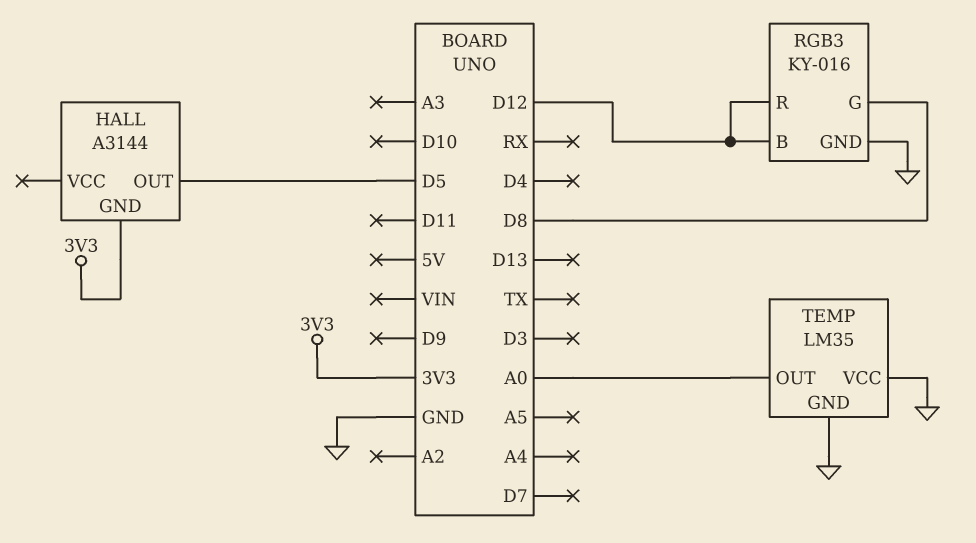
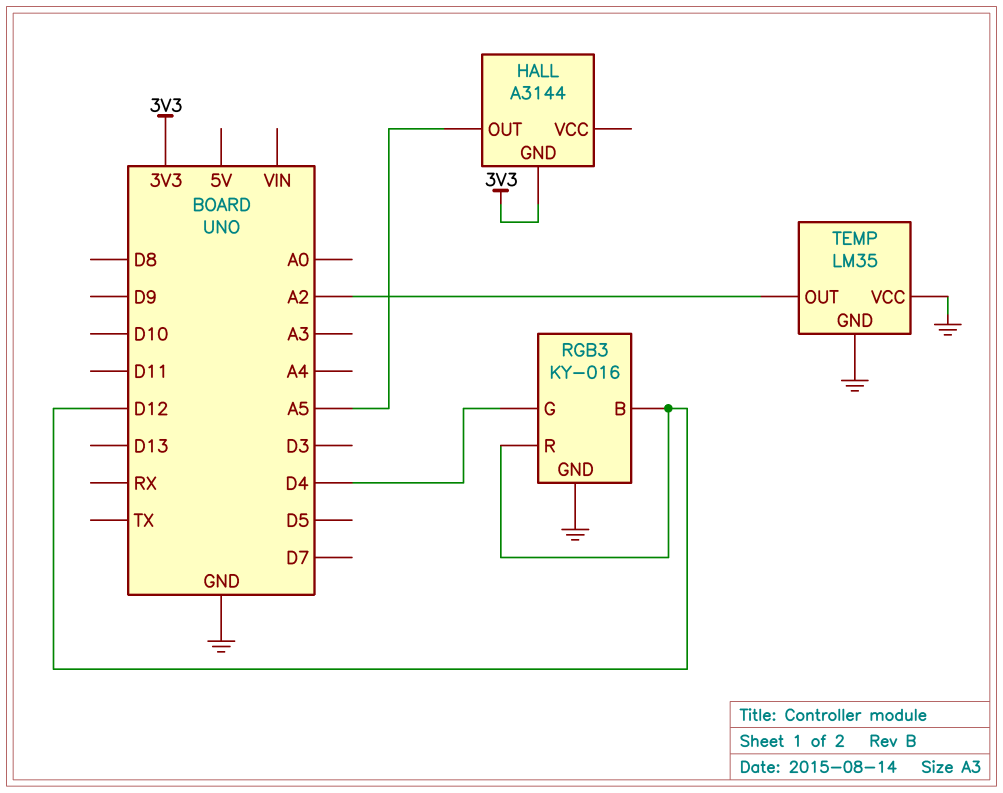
HALL pin OUT: D5 -> A5
RGB3 pin G: D8 -> D4
TEMP pin OUT: A0 -> A2

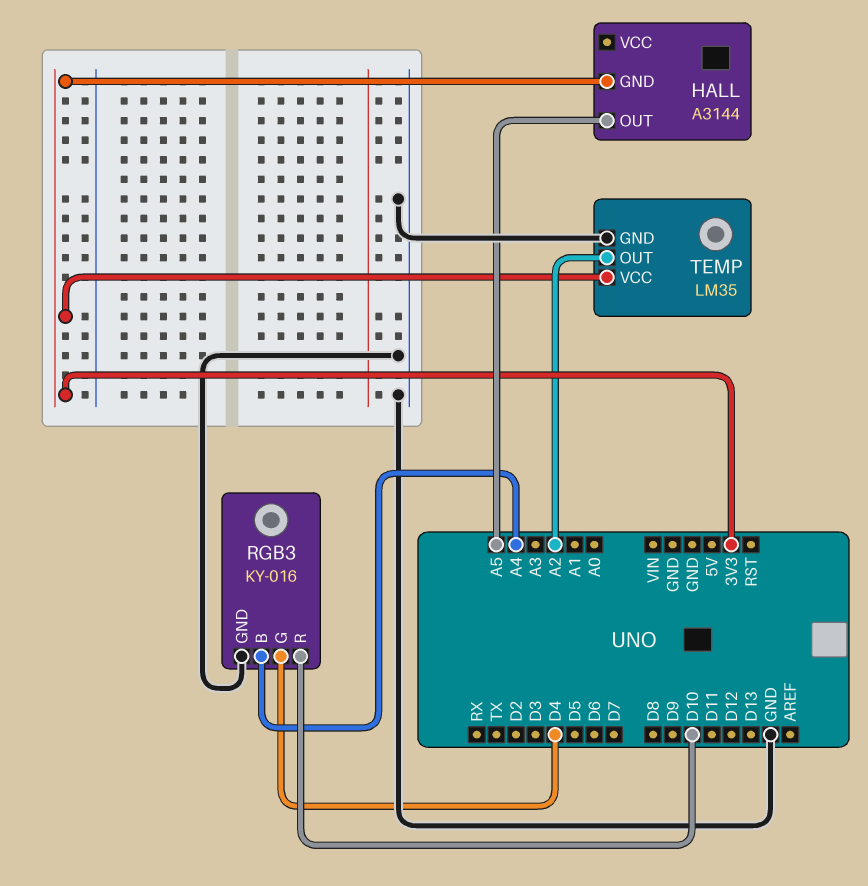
RGB3 pin B: D12 -> A4
RGB3 pin R: D12 -> D10
TEMP pin VCC: GND -> 3V3

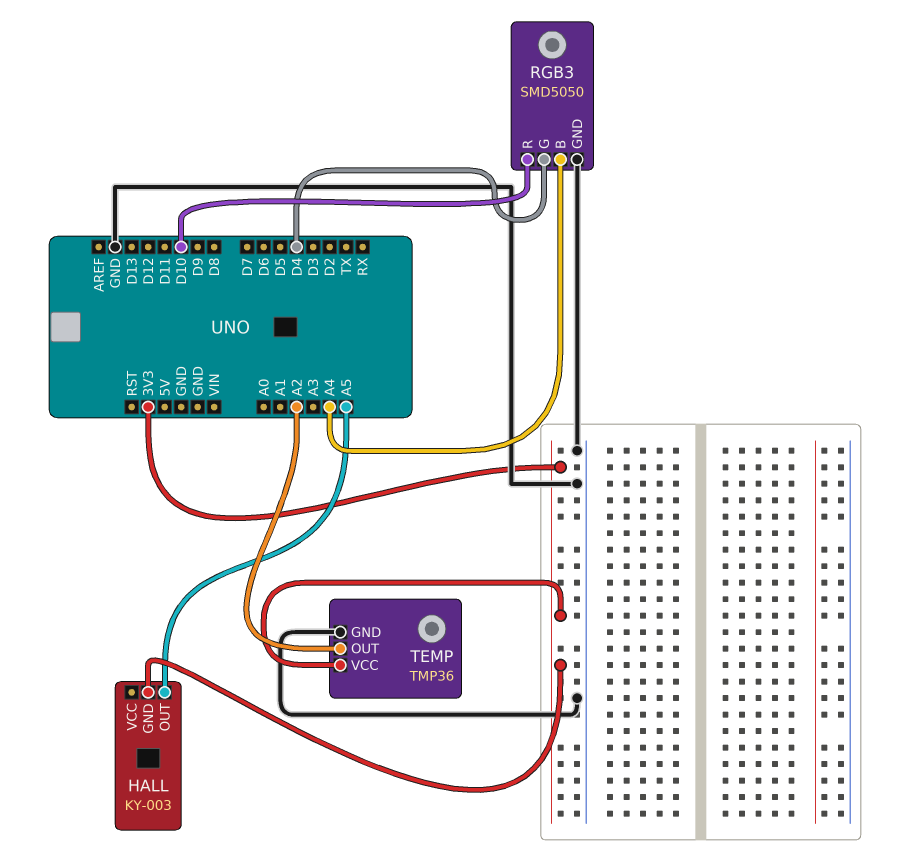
HALL: A3144 -> KY-003
RGB3: KY-016 -> SMD5050
TEMP: LM35 -> TMP36

